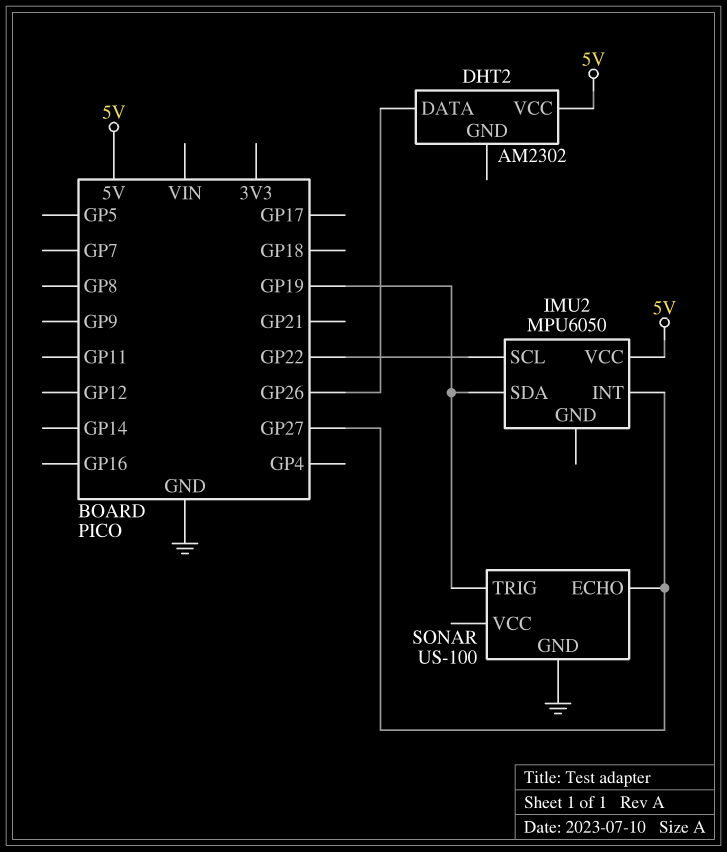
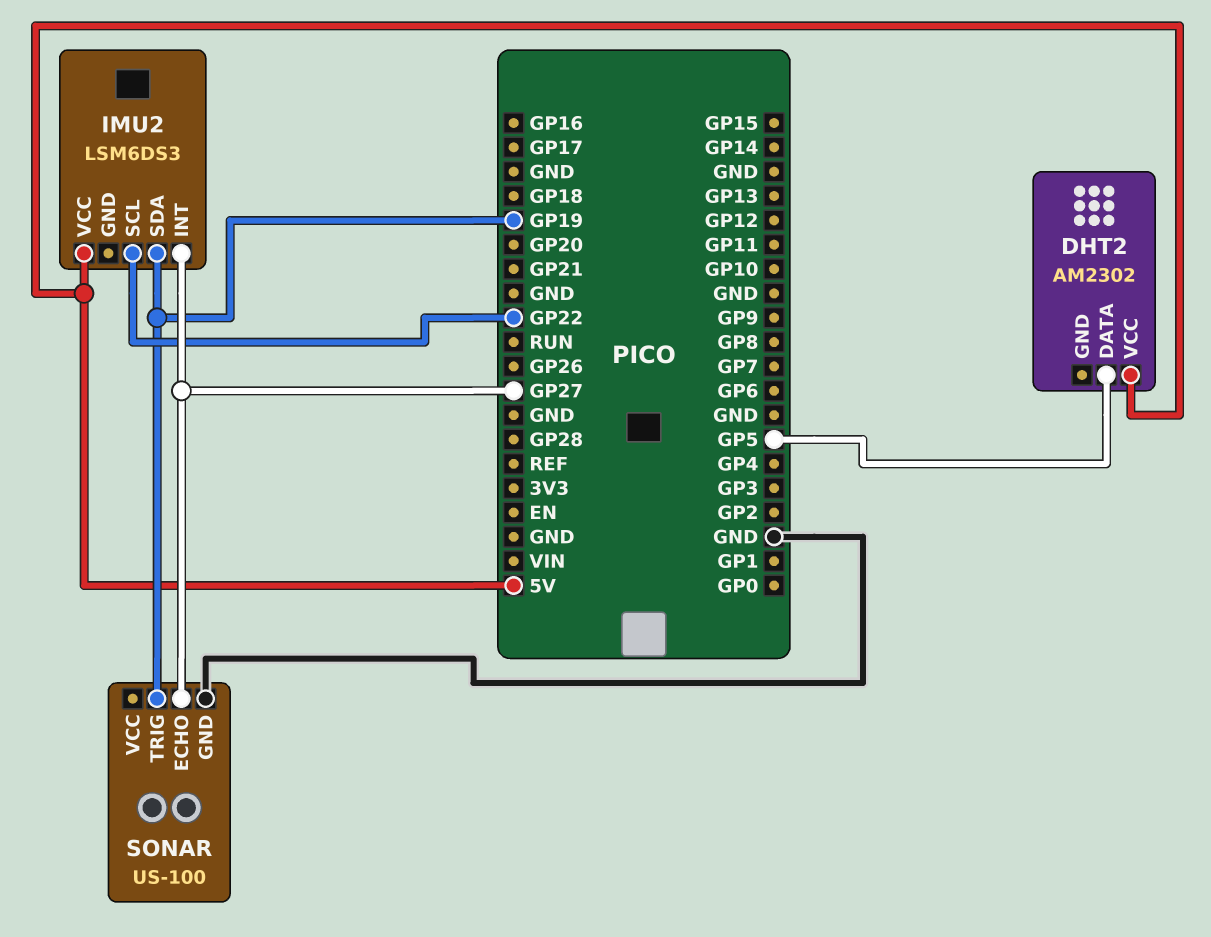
DHT2 pin DATA: GP26 -> GP5
IMU2: MPU6050 -> LSM6DS3

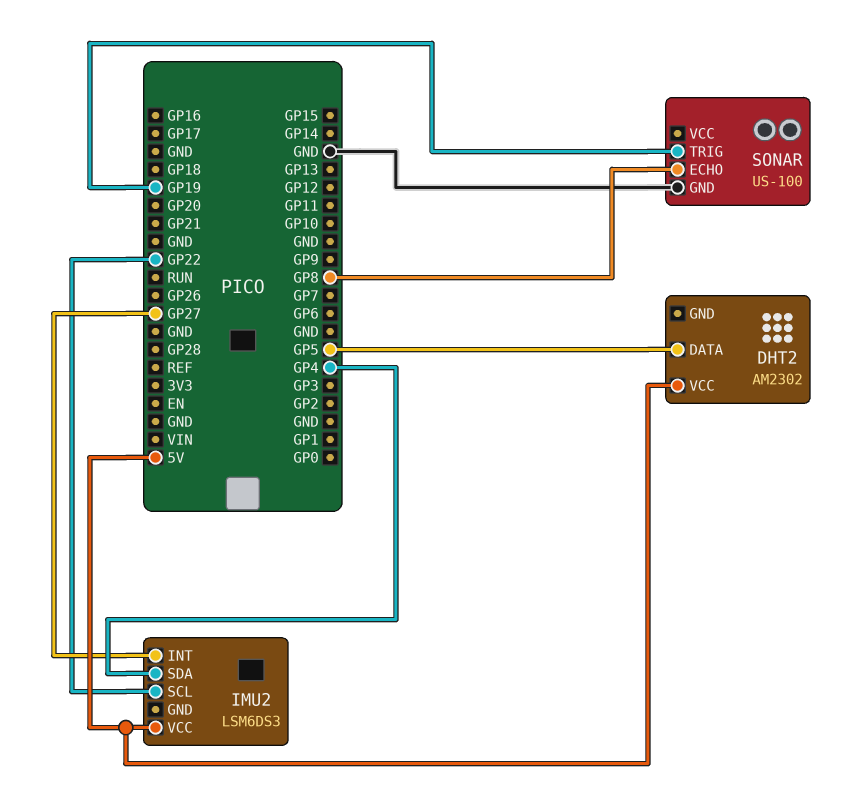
IMU2 pin SDA: GP19 -> GP4
SONAR pin ECHO: GP27 -> GP8

